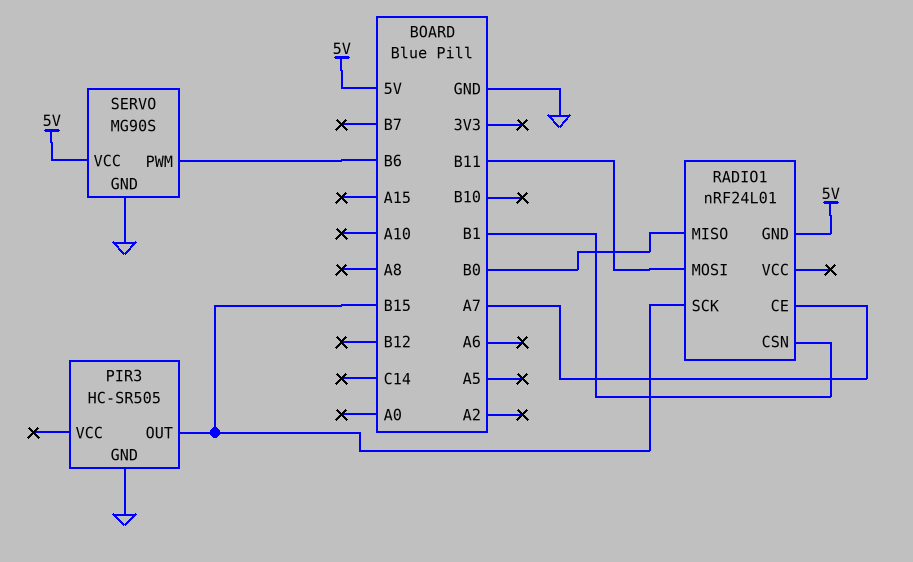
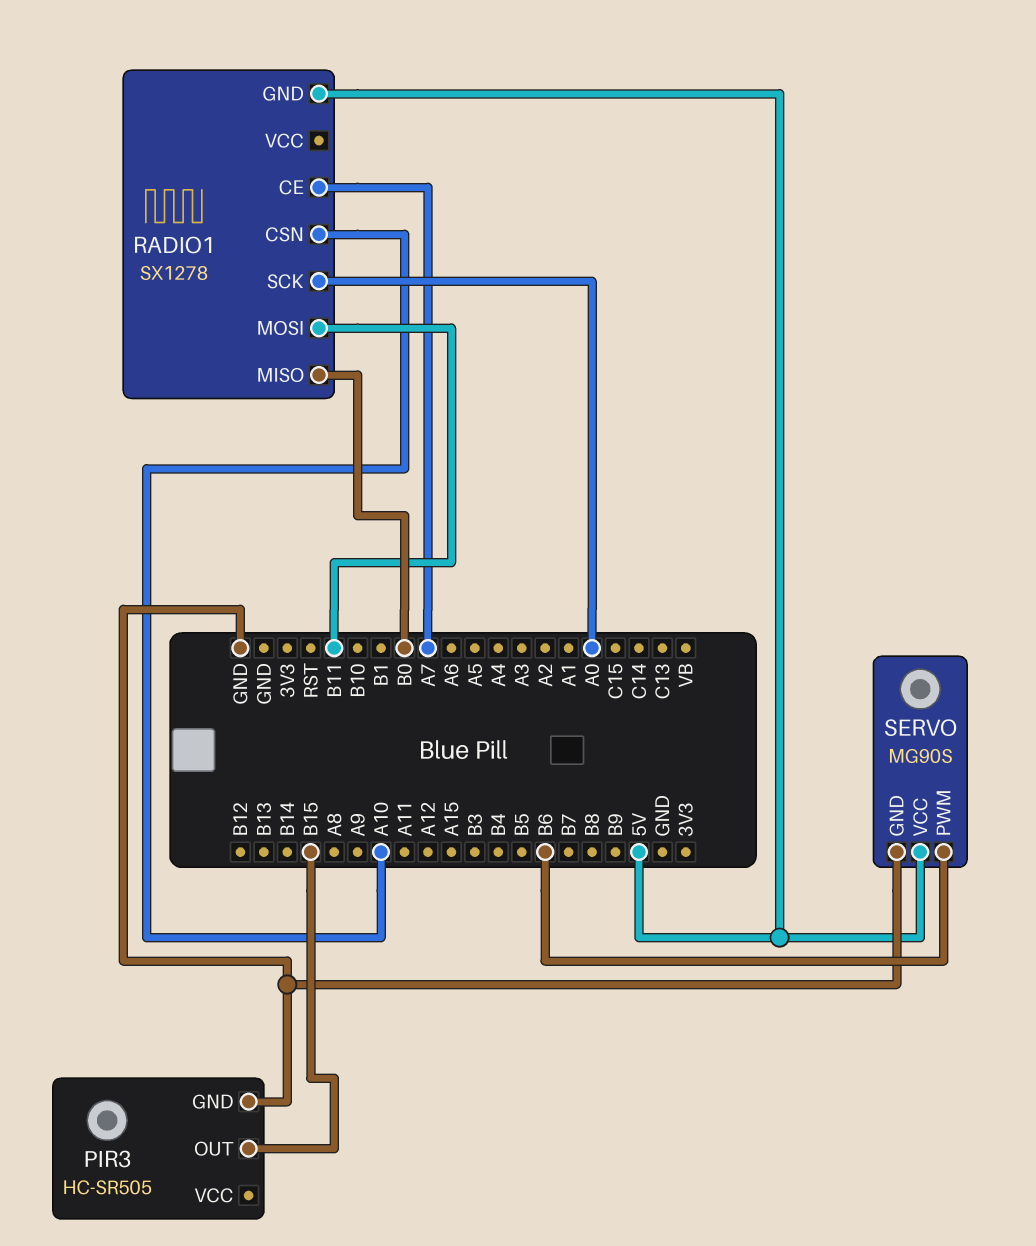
RADIO1: nRF24L01 -> SX1278
RADIO1 pin CSN: B1 -> A10
RADIO1 pin SCK: B15 -> A0

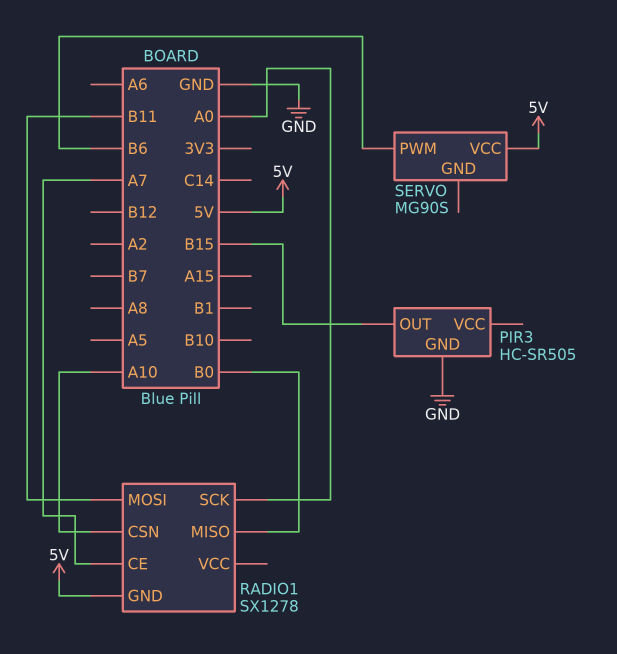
SERVO pin GND: GND -> none

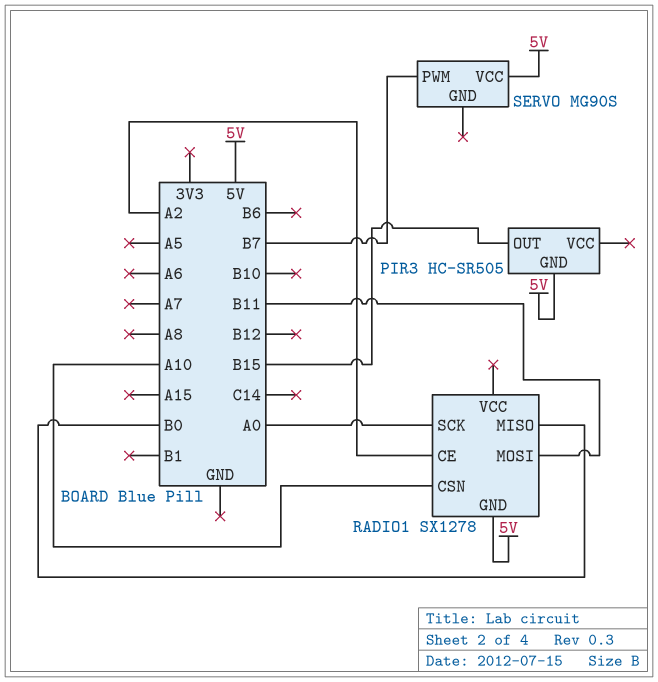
PIR3 pin GND: GND -> 5V
RADIO1 pin CE: A7 -> A2
SERVO pin PWM: B6 -> B7

